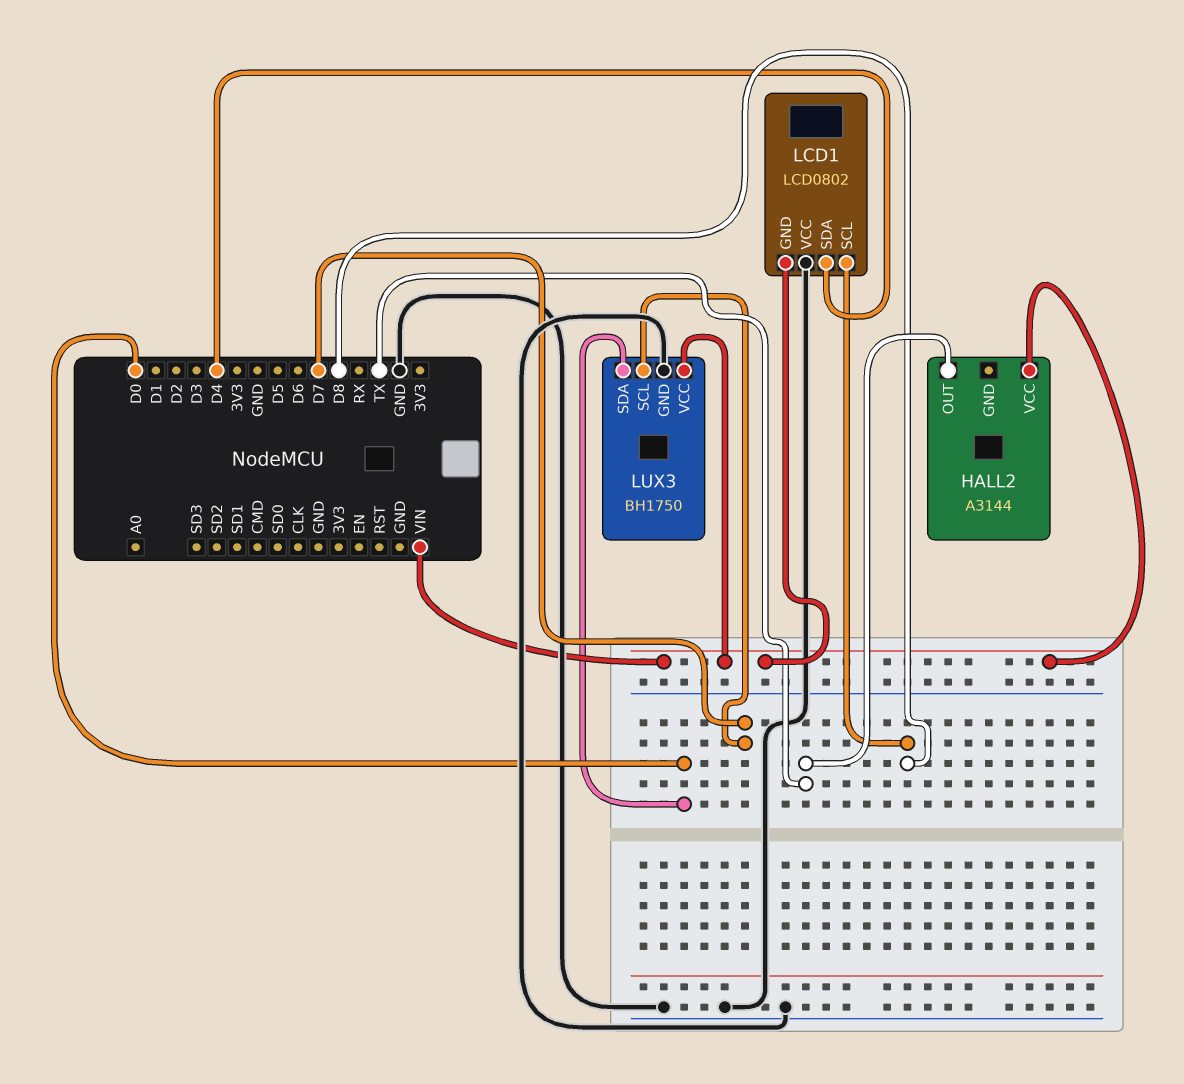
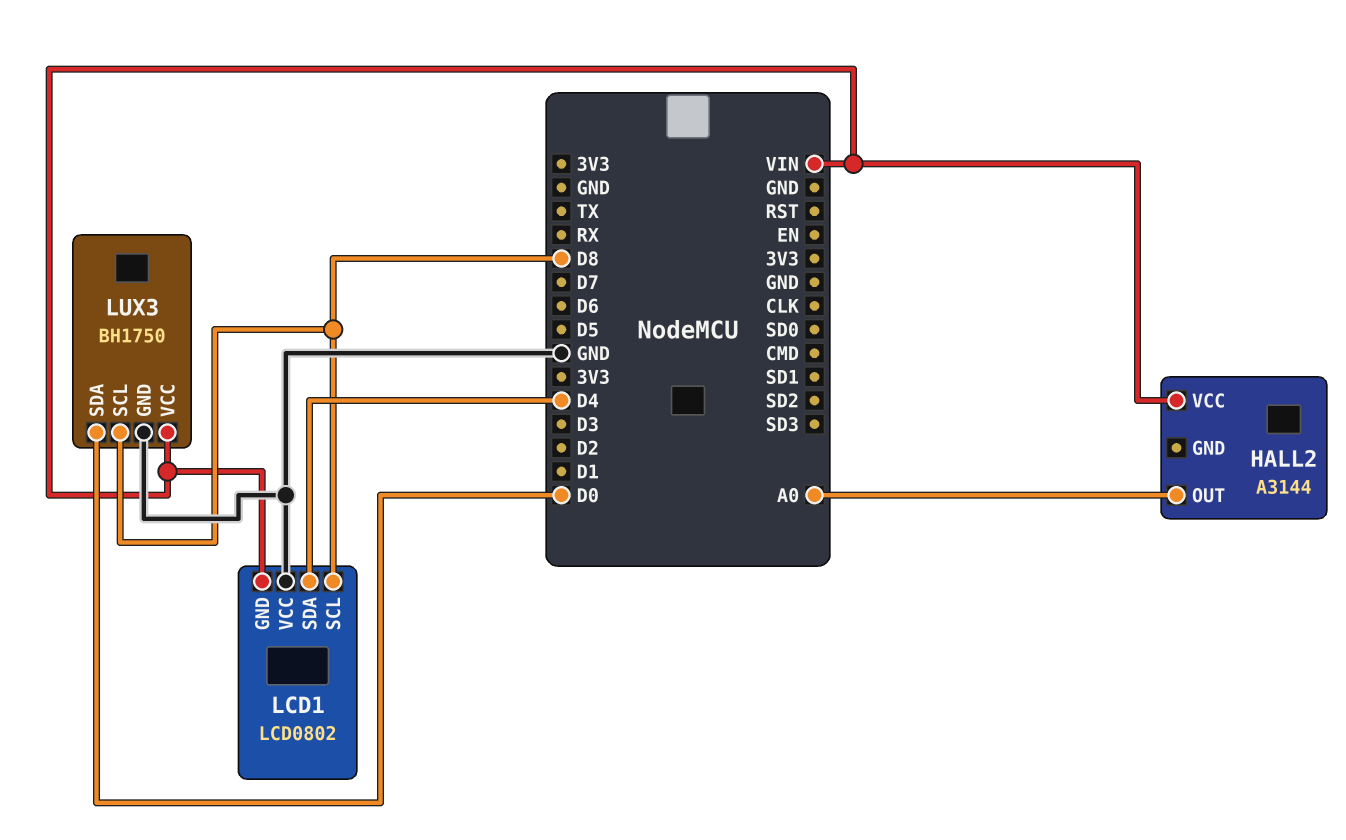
HALL2 pin OUT: TX -> A0
LUX3 pin SCL: D7 -> D8

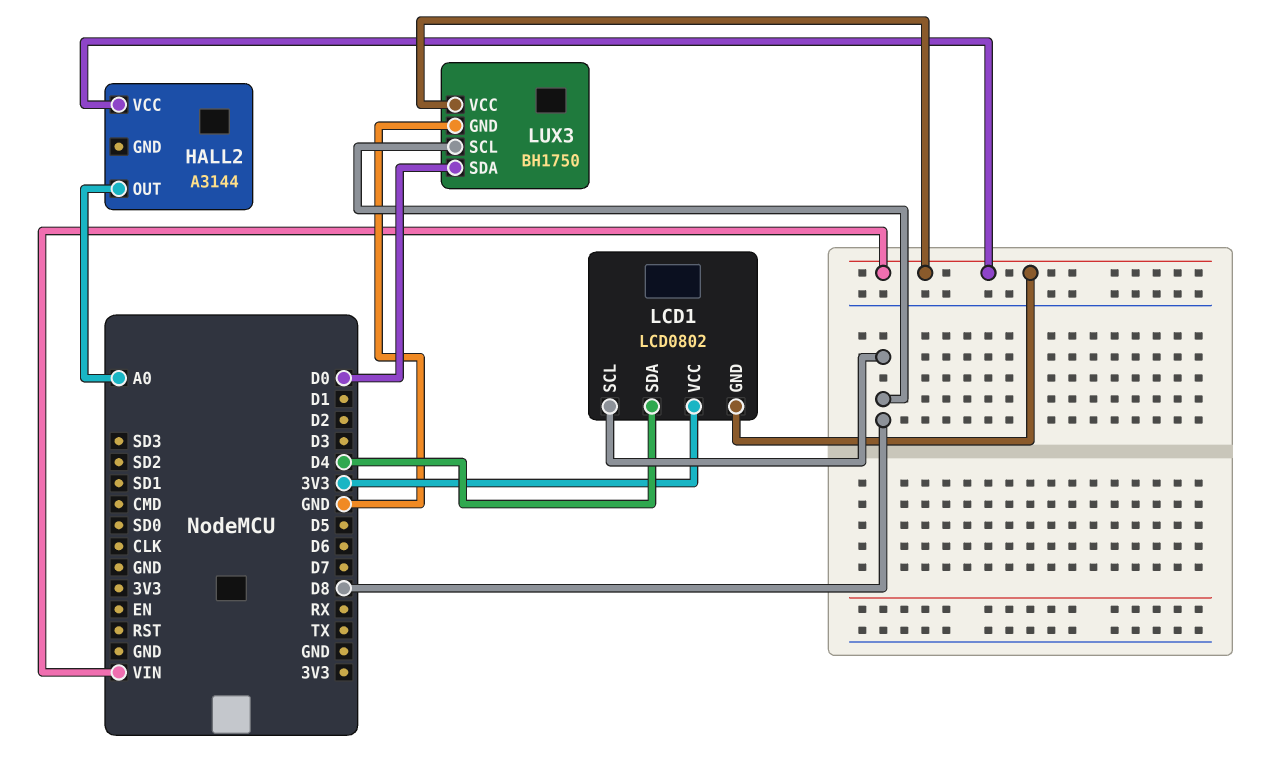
LCD1 pin VCC: GND -> 3V3

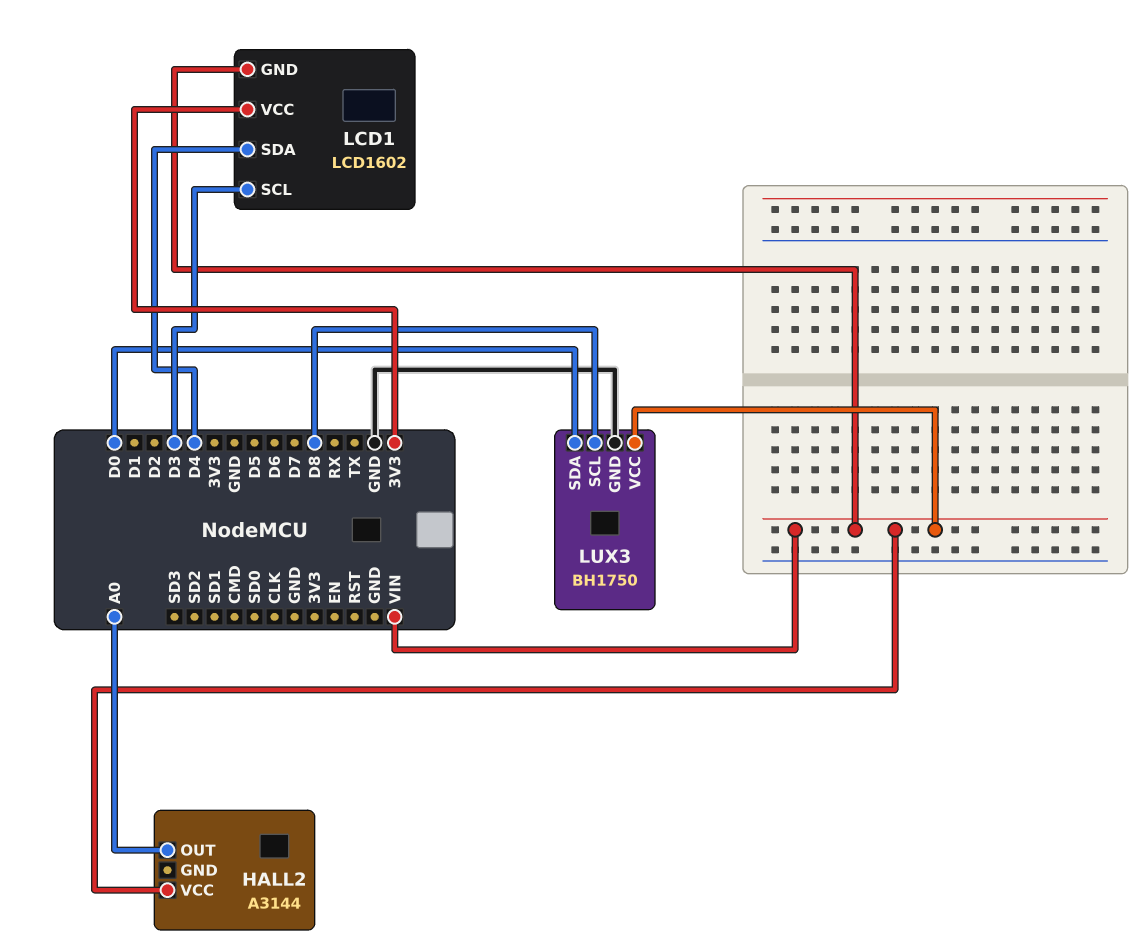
LCD1: LCD0802 -> LCD1602
LCD1 pin SCL: D8 -> D3

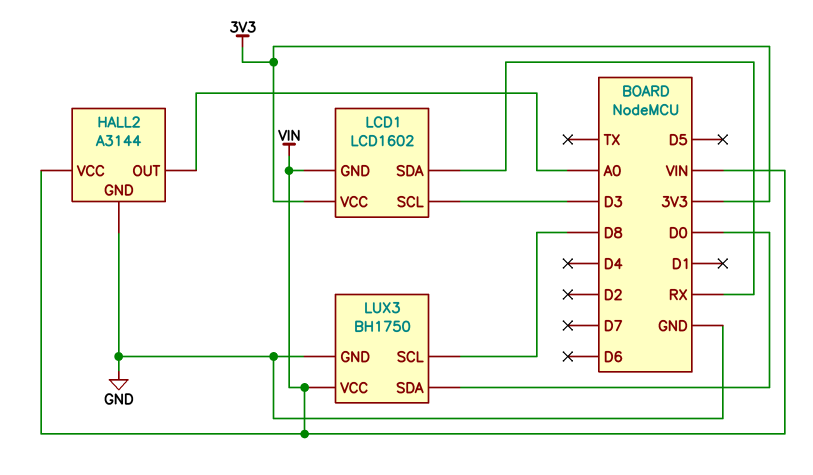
HALL2 pin GND: none -> GND
LCD1 pin SDA: D4 -> RX

